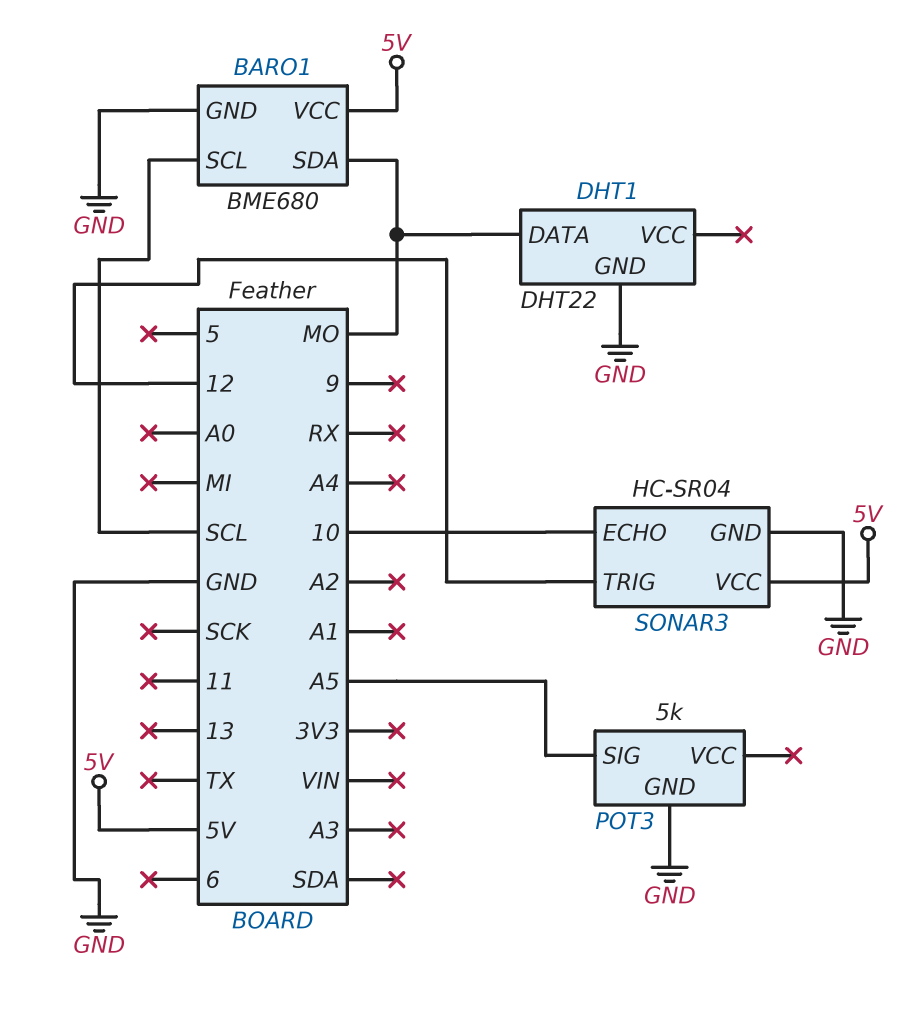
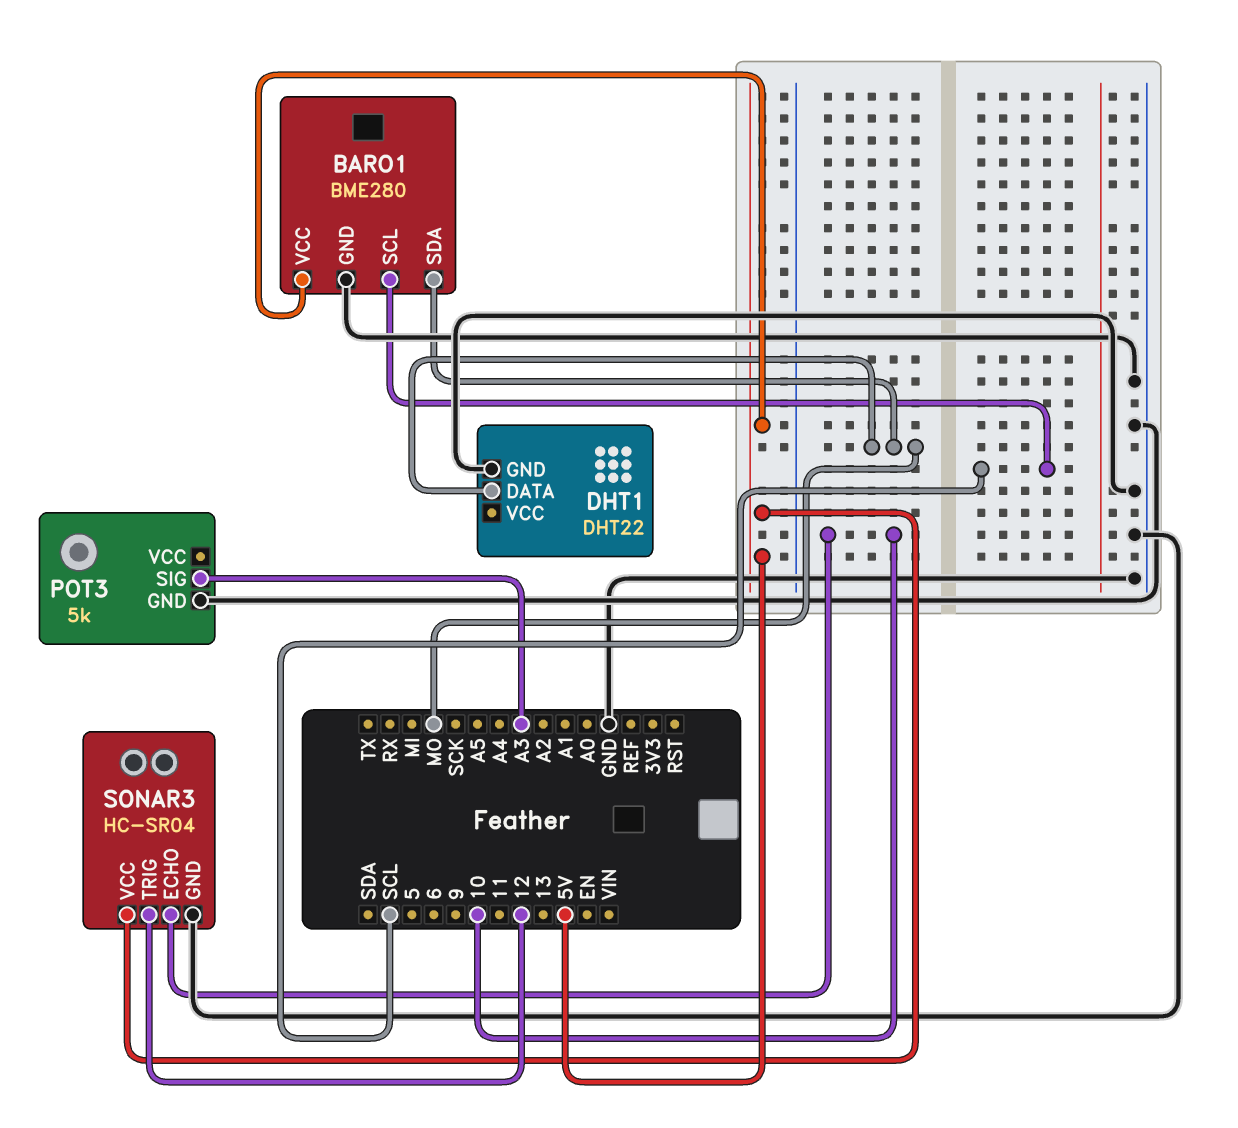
BARO1: BME680 -> BME280
POT3 pin SIG: A5 -> A3

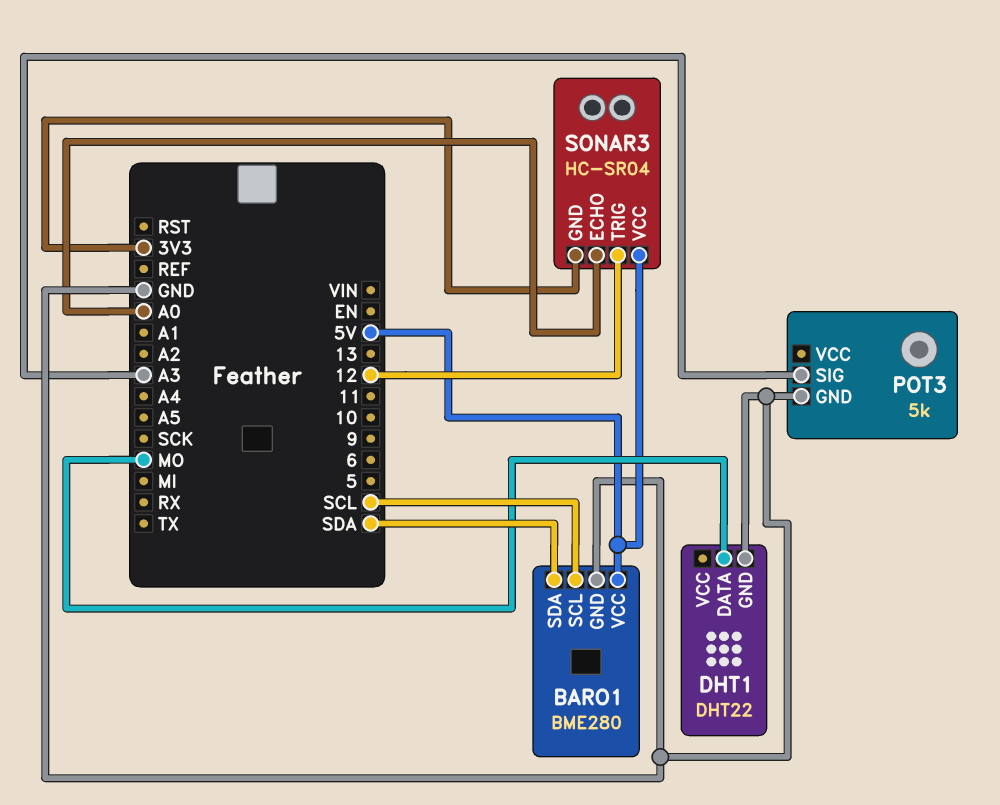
BARO1 pin SDA: MO -> SDA
SONAR3 pin ECHO: 10 -> A0
SONAR3 pin GND: GND -> 3V3

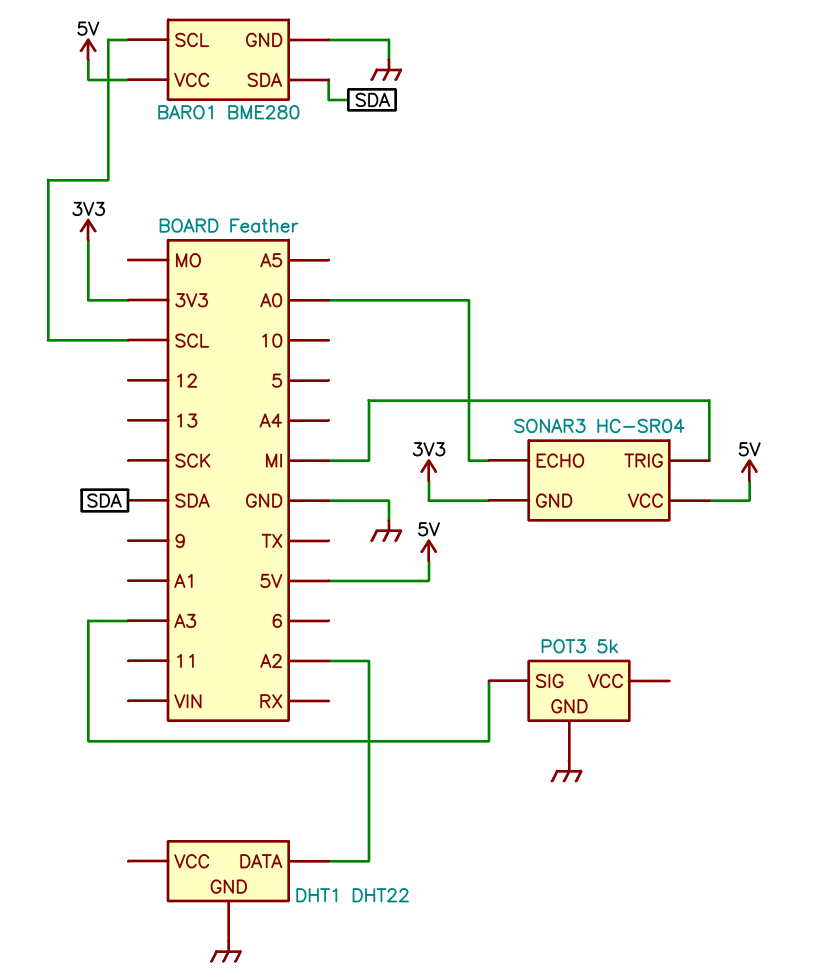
DHT1 pin DATA: MO -> A2
SONAR3 pin TRIG: 12 -> MI

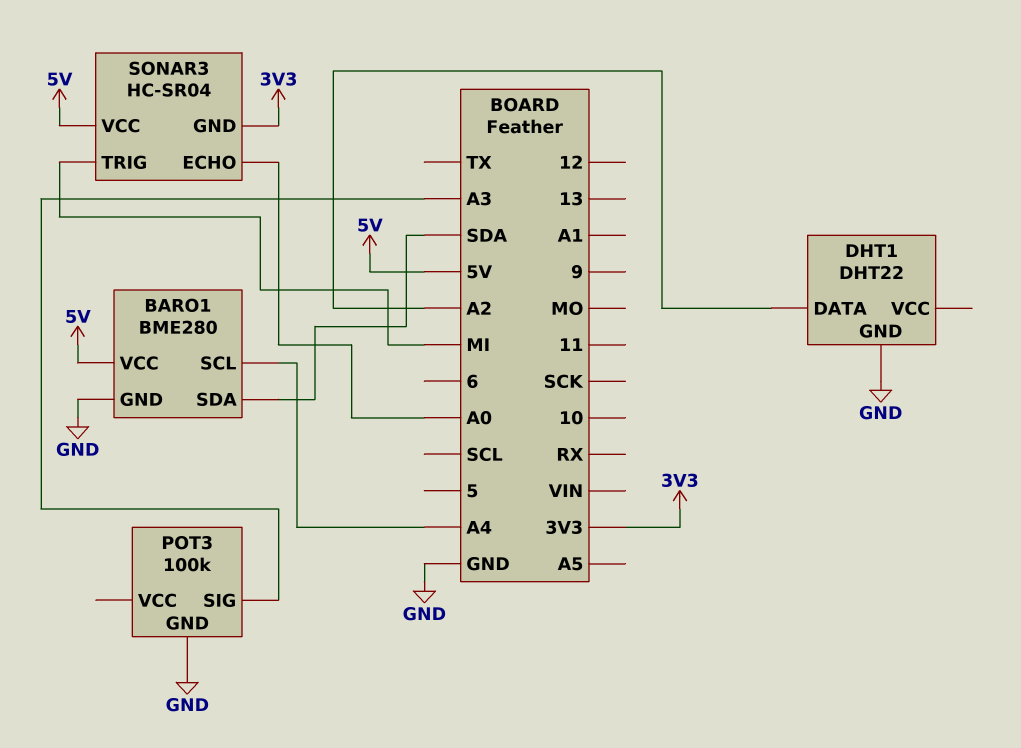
BARO1 pin SCL: SCL -> A4
POT3: 5k -> 100k

